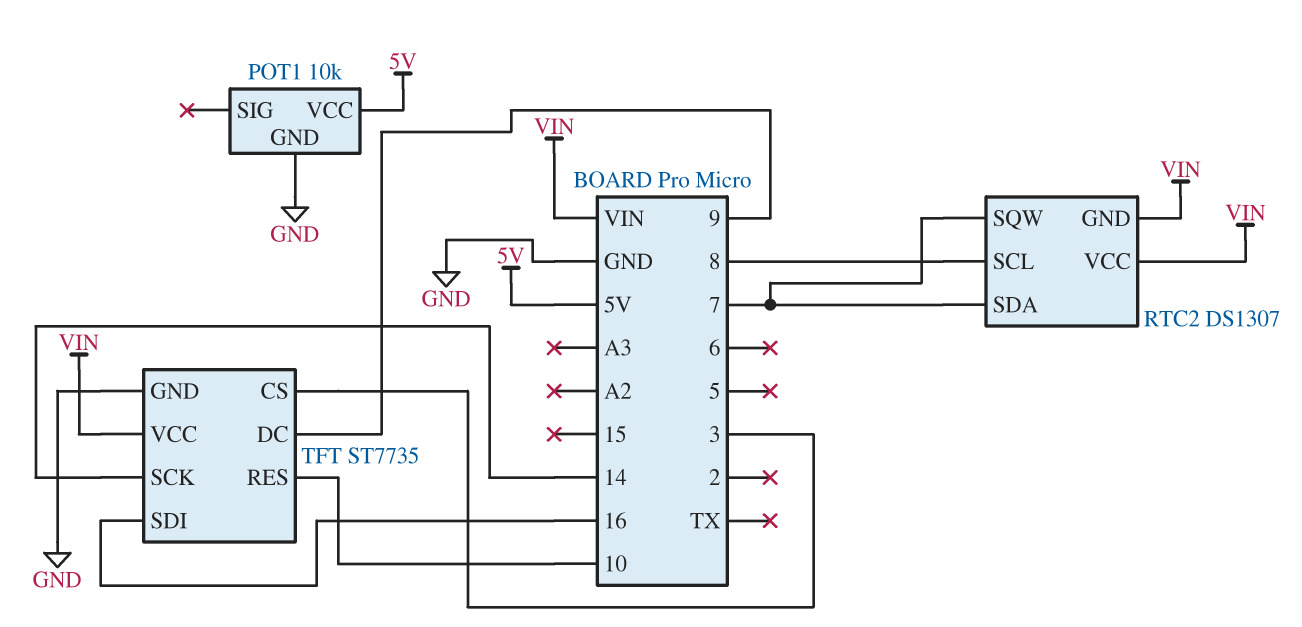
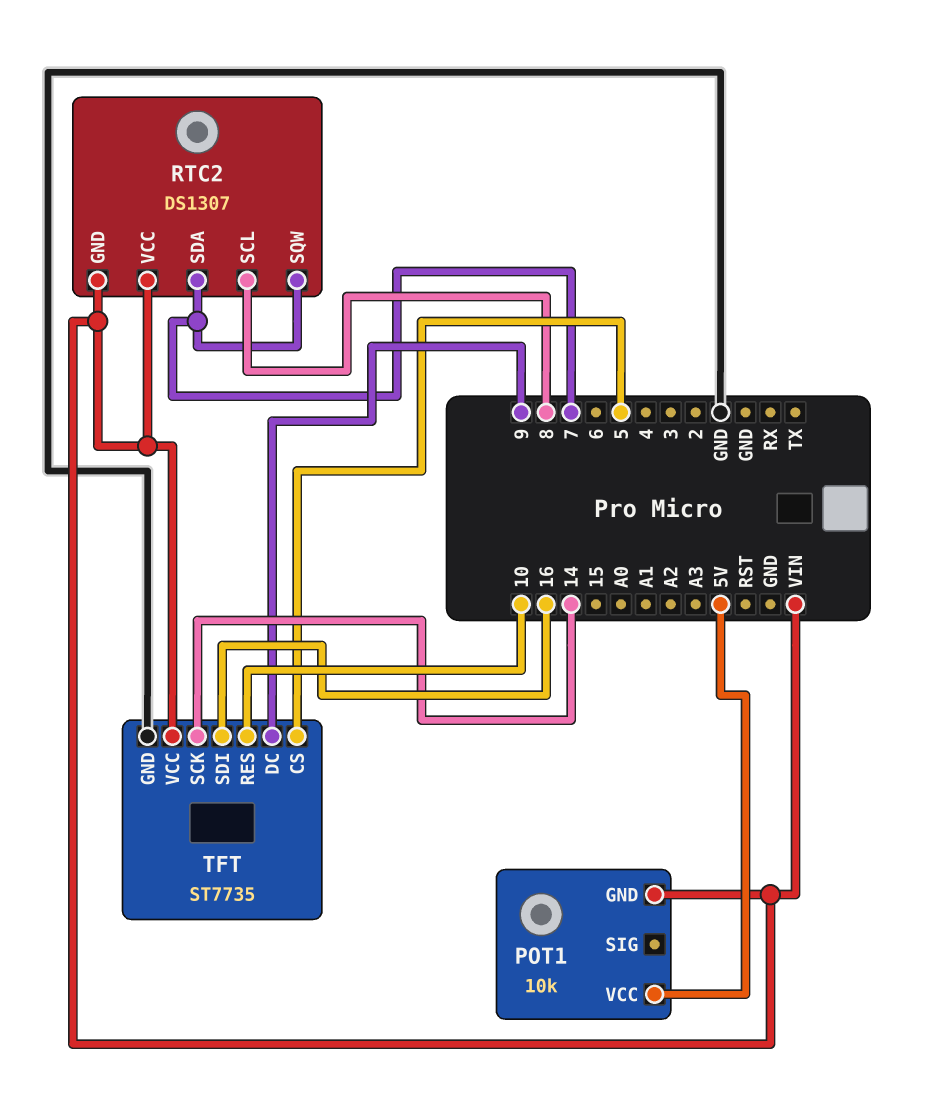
POT1 pin GND: GND -> VIN
TFT pin CS: 3 -> 5

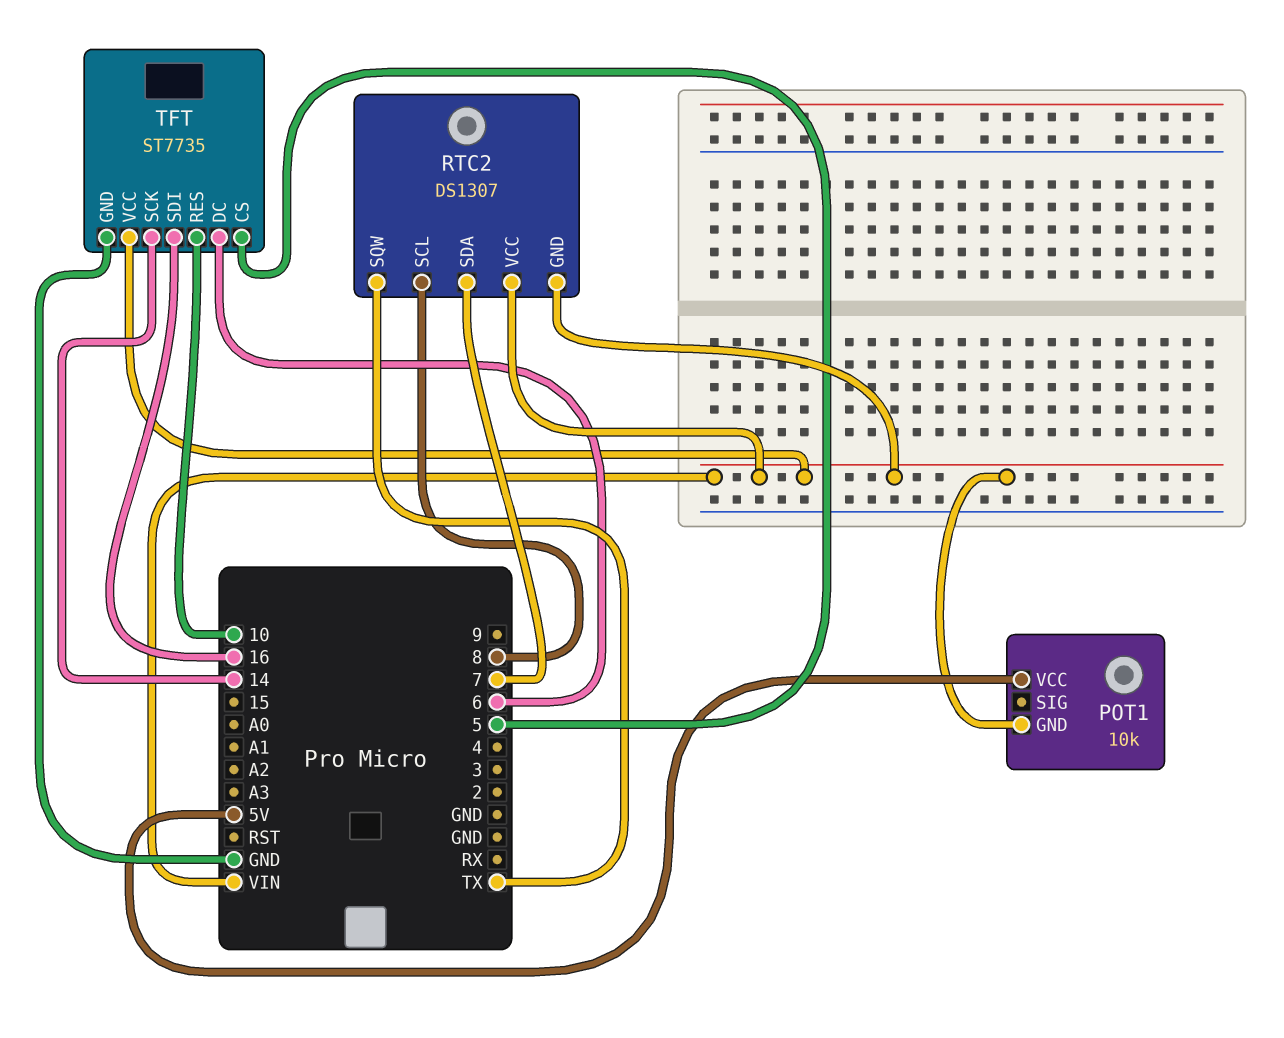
RTC2 pin SQW: 7 -> TX
TFT pin DC: 9 -> 6

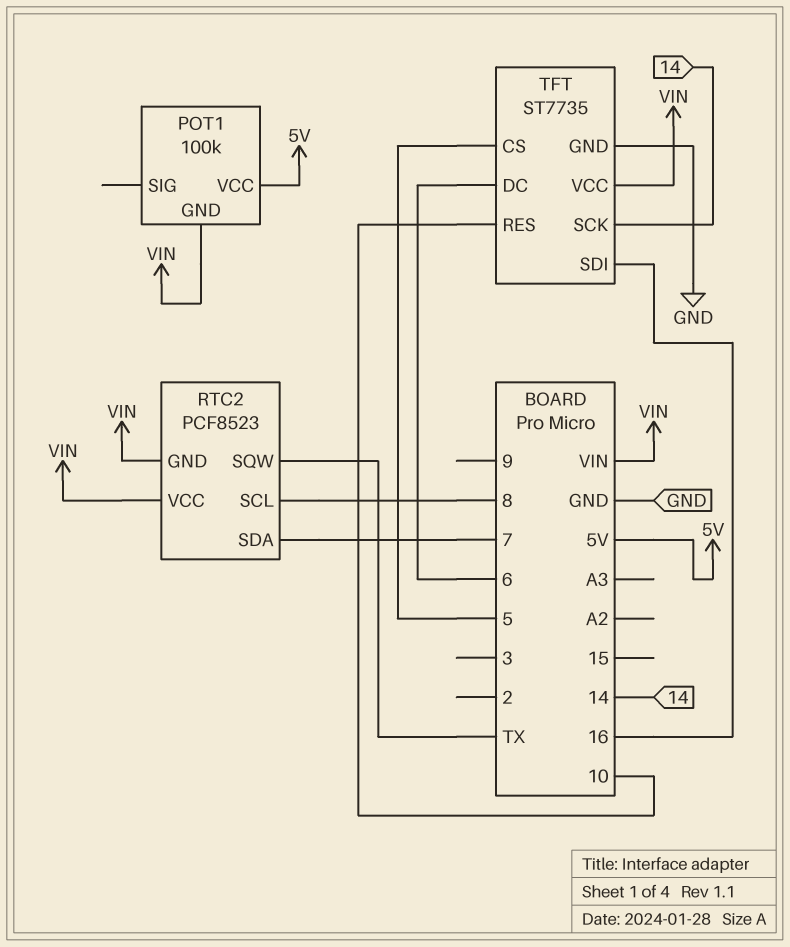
POT1: 10k -> 100k
RTC2: DS1307 -> PCF8523

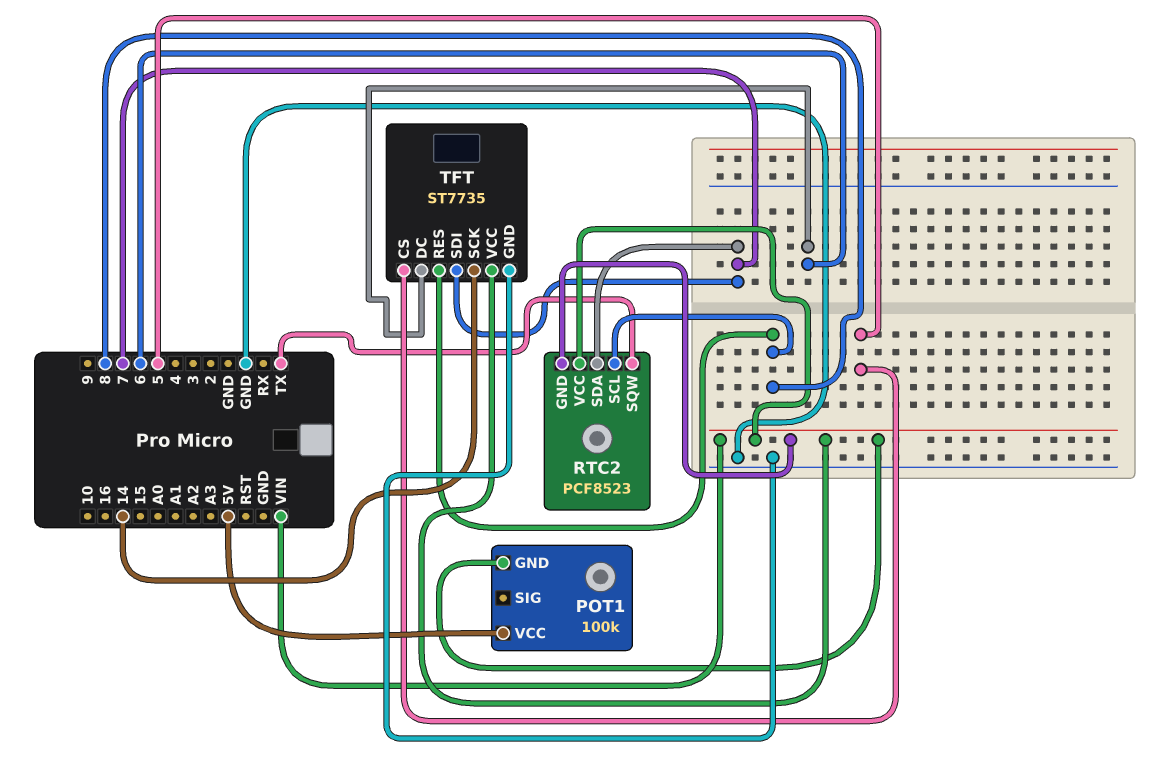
TFT pin RES: 10 -> 8
TFT pin SDI: 16 -> 7

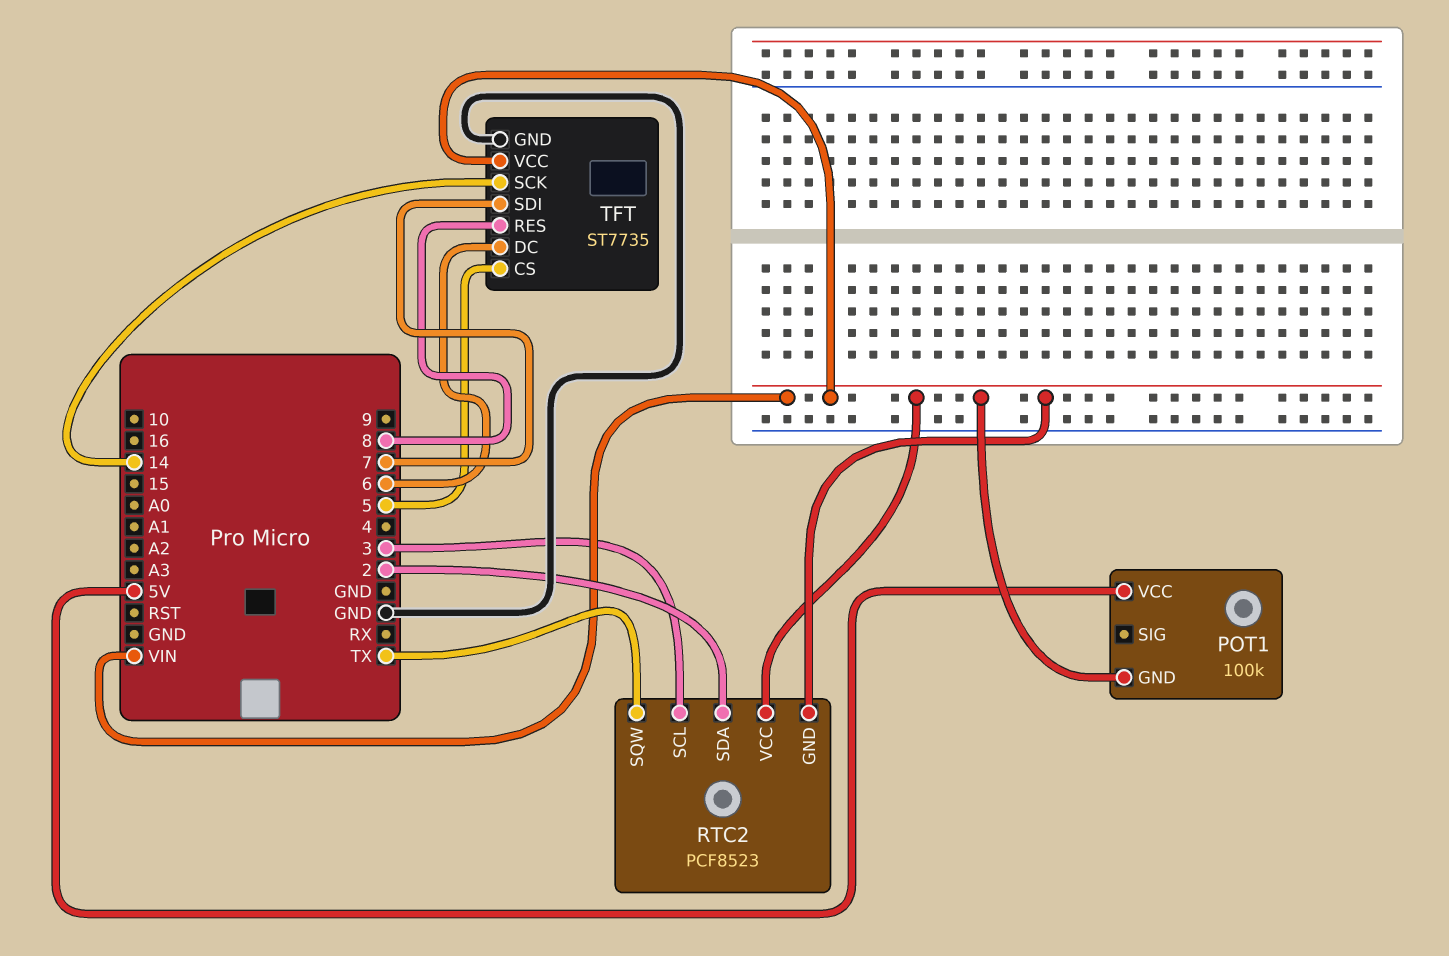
RTC2 pin SCL: 8 -> 3
RTC2 pin SDA: 7 -> 2

